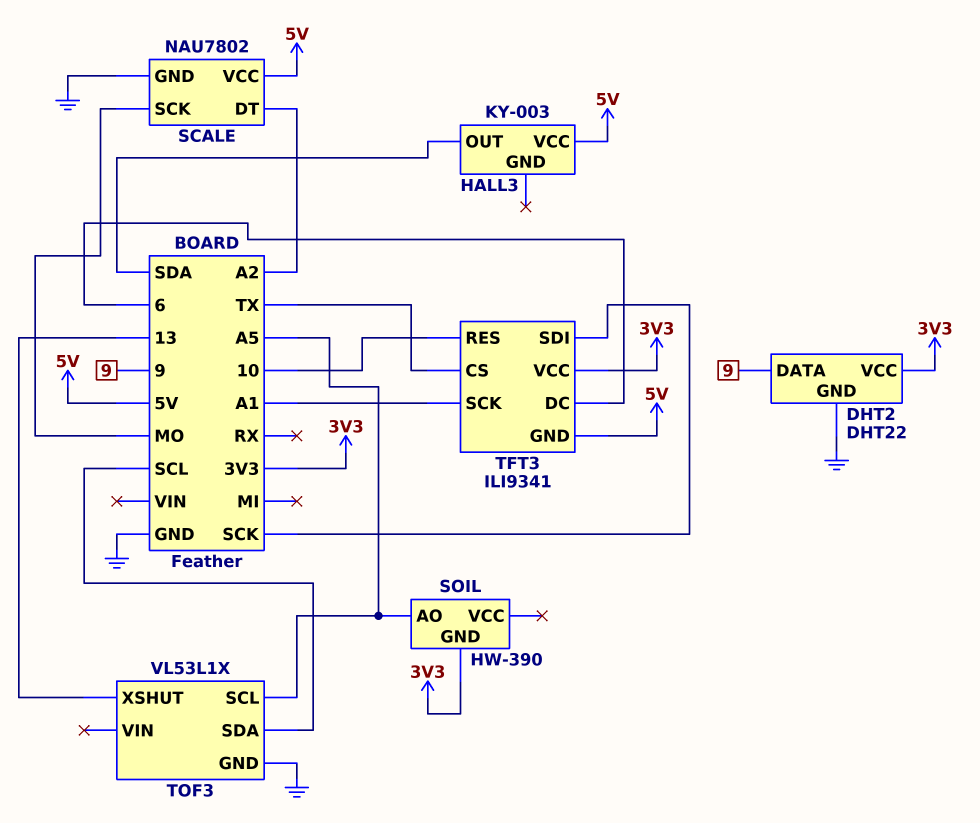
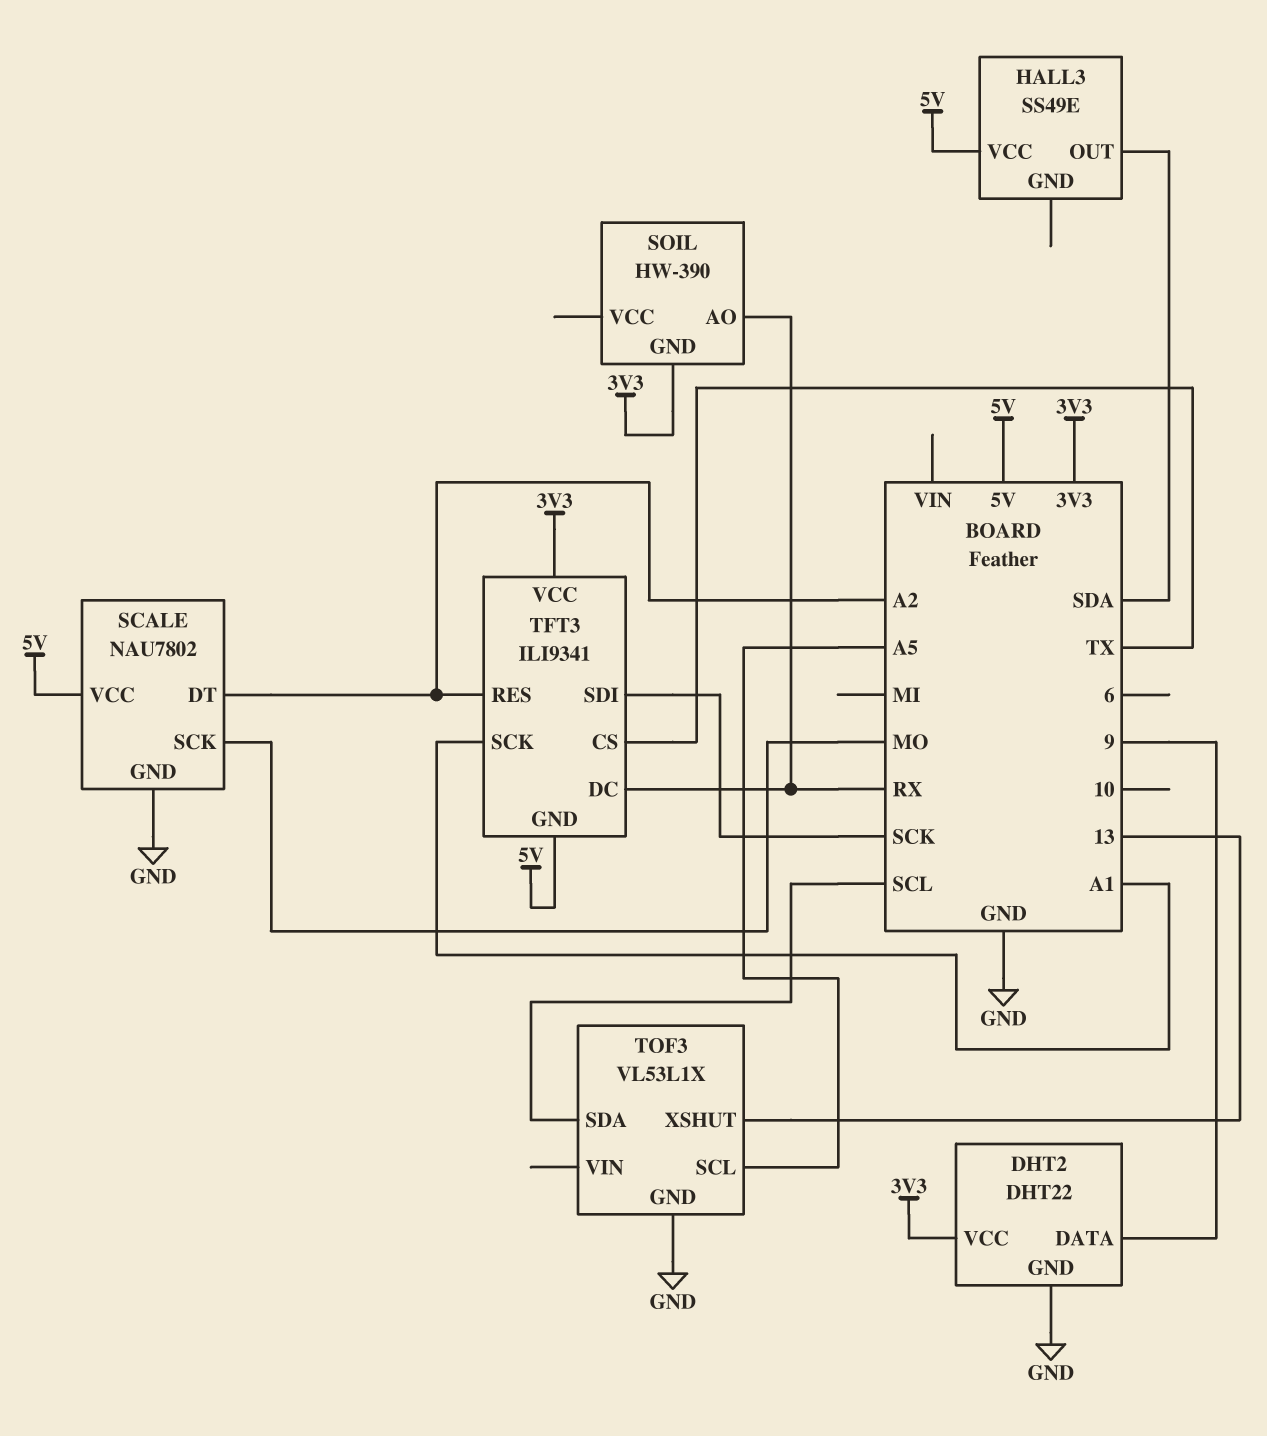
HALL3: KY-003 -> SS49E
SOIL pin AO: A5 -> RX
TFT3 pin DC: 6 -> RX
TFT3 pin RES: 10 -> A2

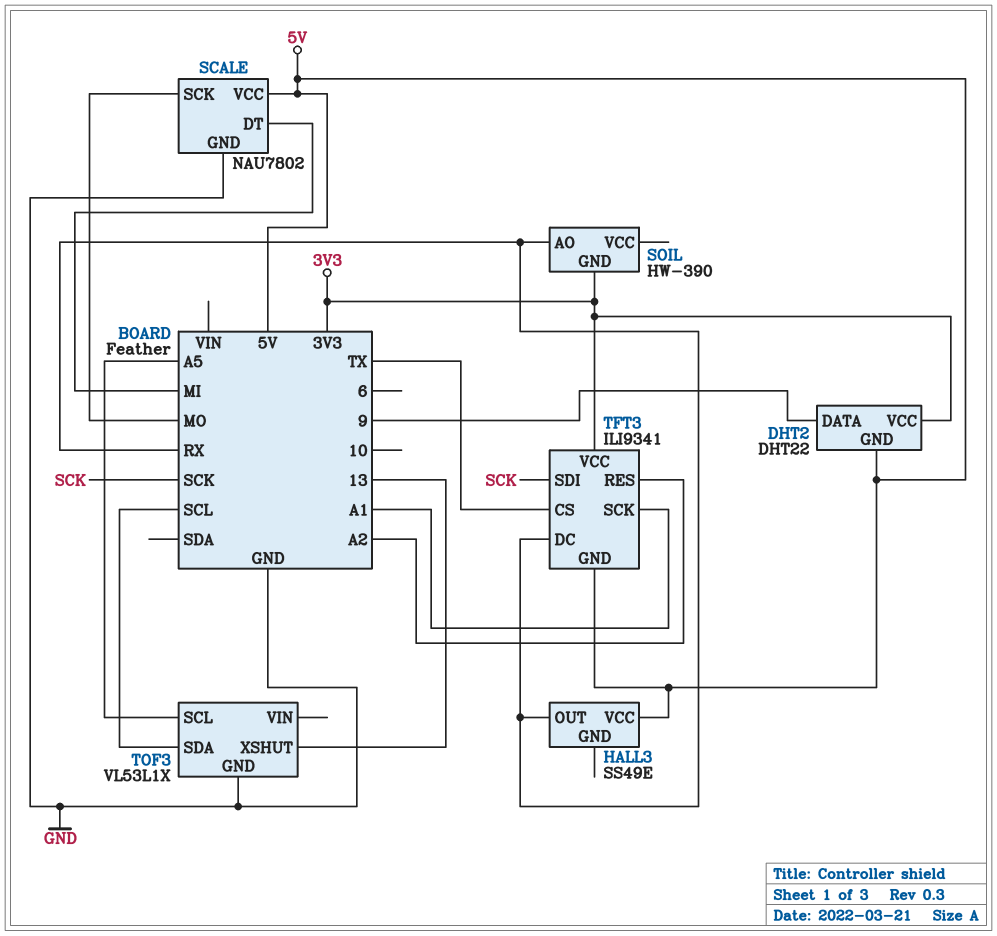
DHT2 pin GND: GND -> 5V
HALL3 pin OUT: SDA -> RX
SCALE pin DT: A2 -> MI

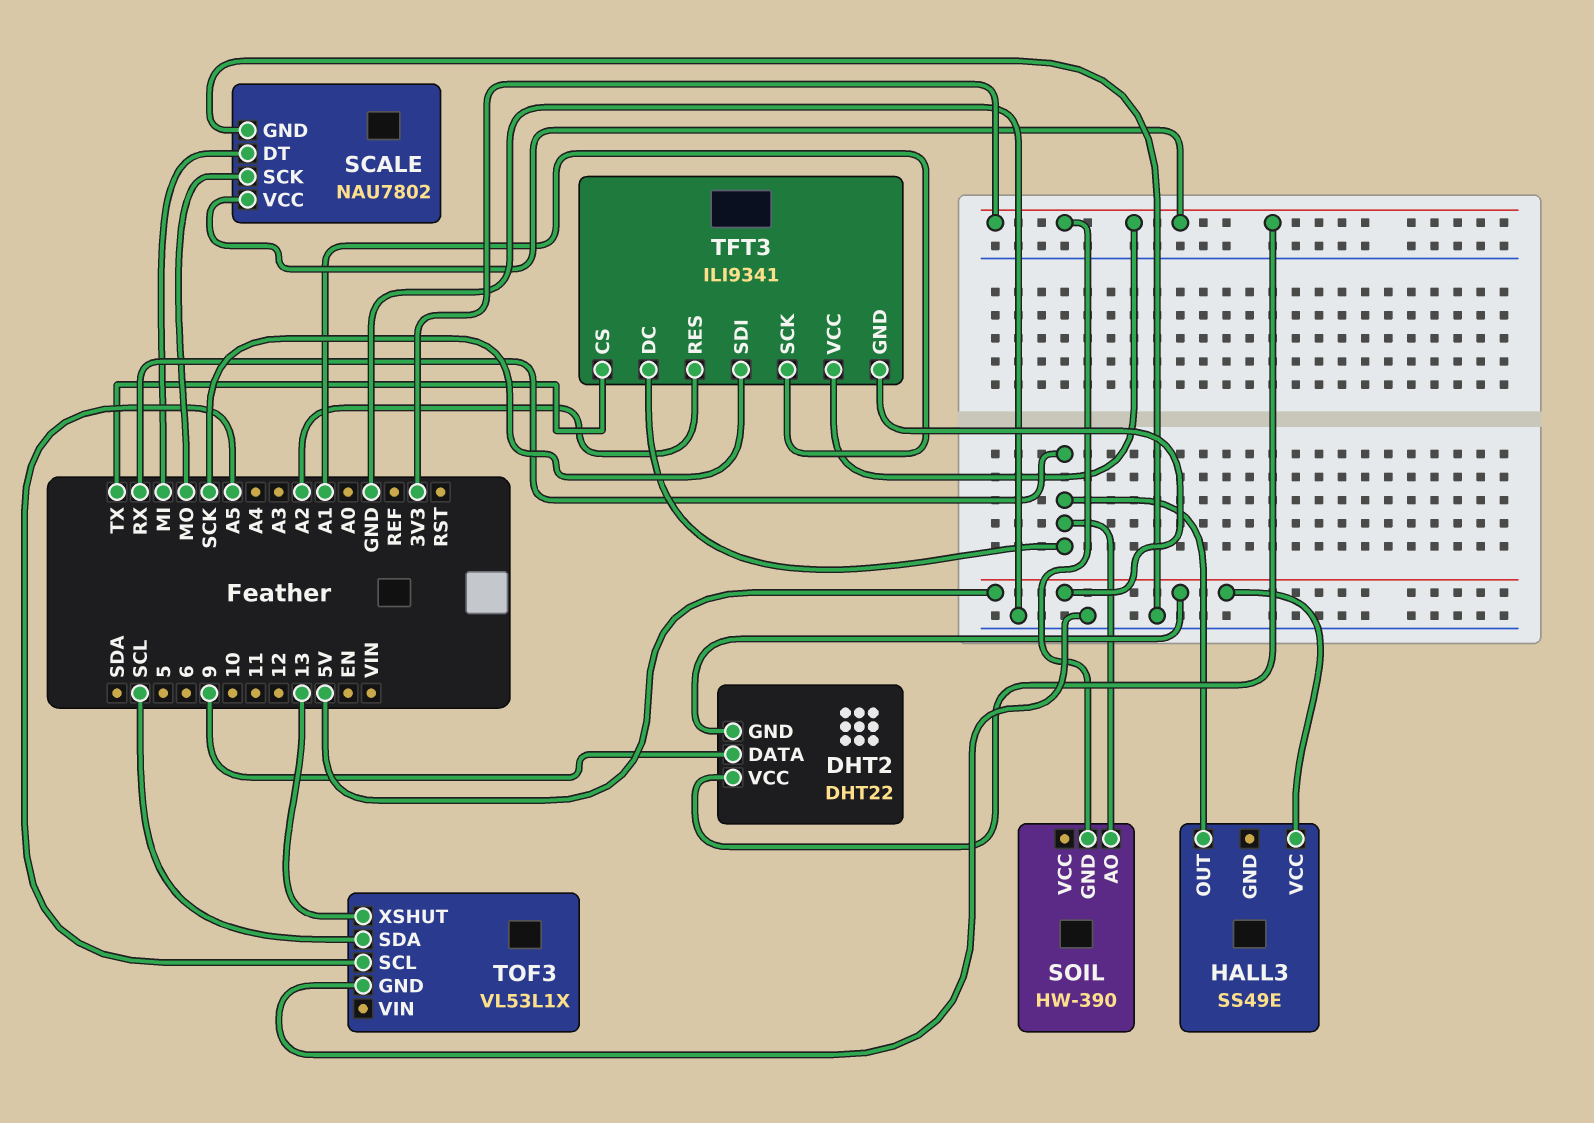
SCALE pin VCC: 5V -> 3V3

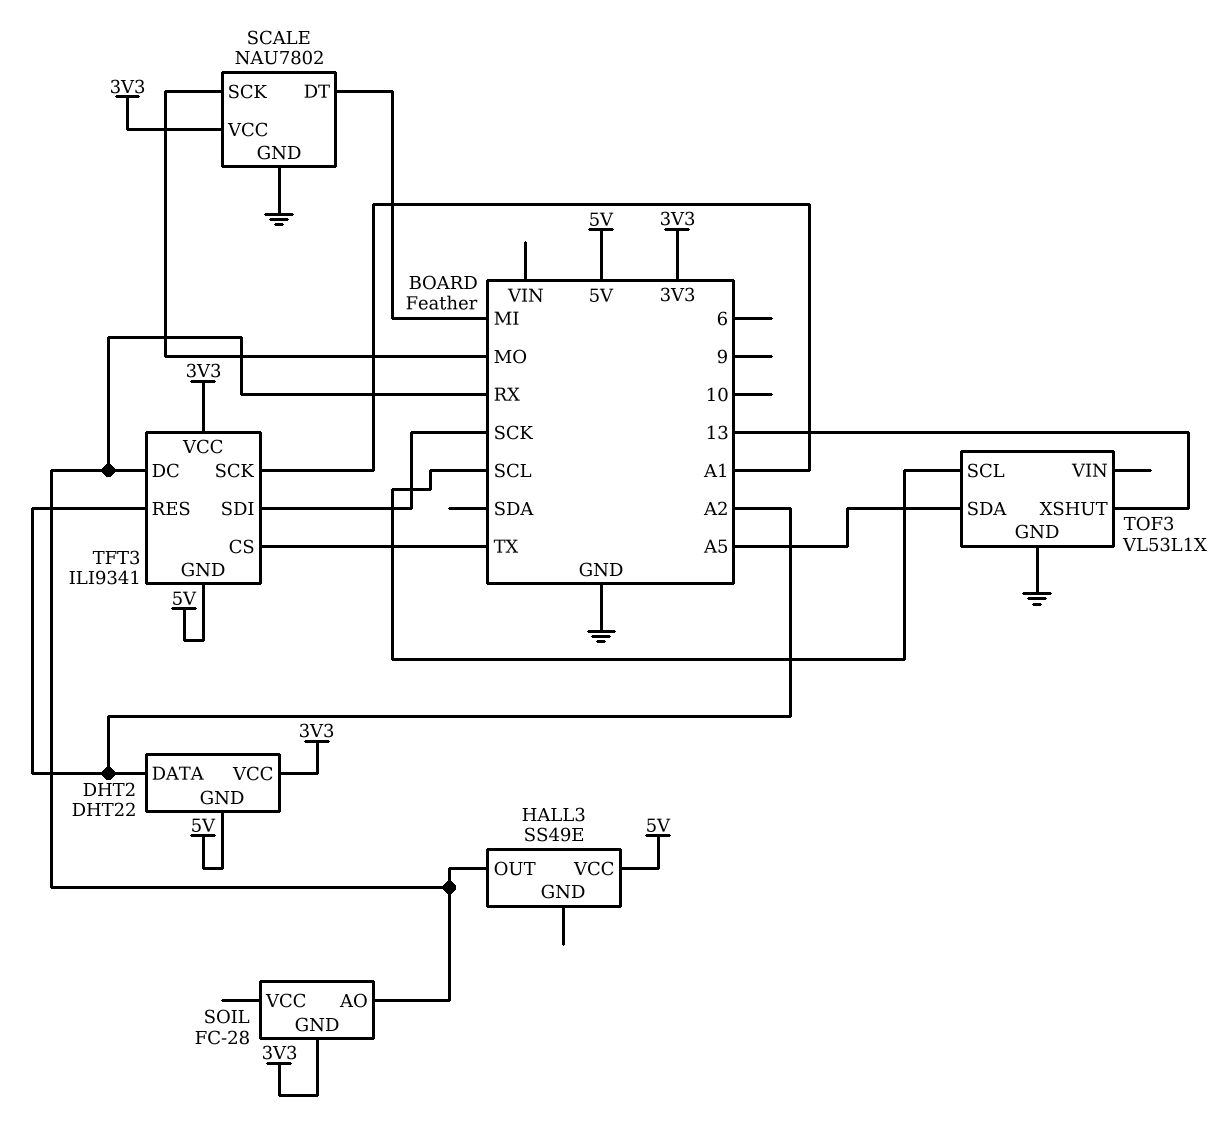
DHT2 pin DATA: 9 -> A2
SOIL: HW-390 -> FC-28
TOF3 pin SCL: A5 -> SCL
TOF3 pin SDA: SCL -> A5

